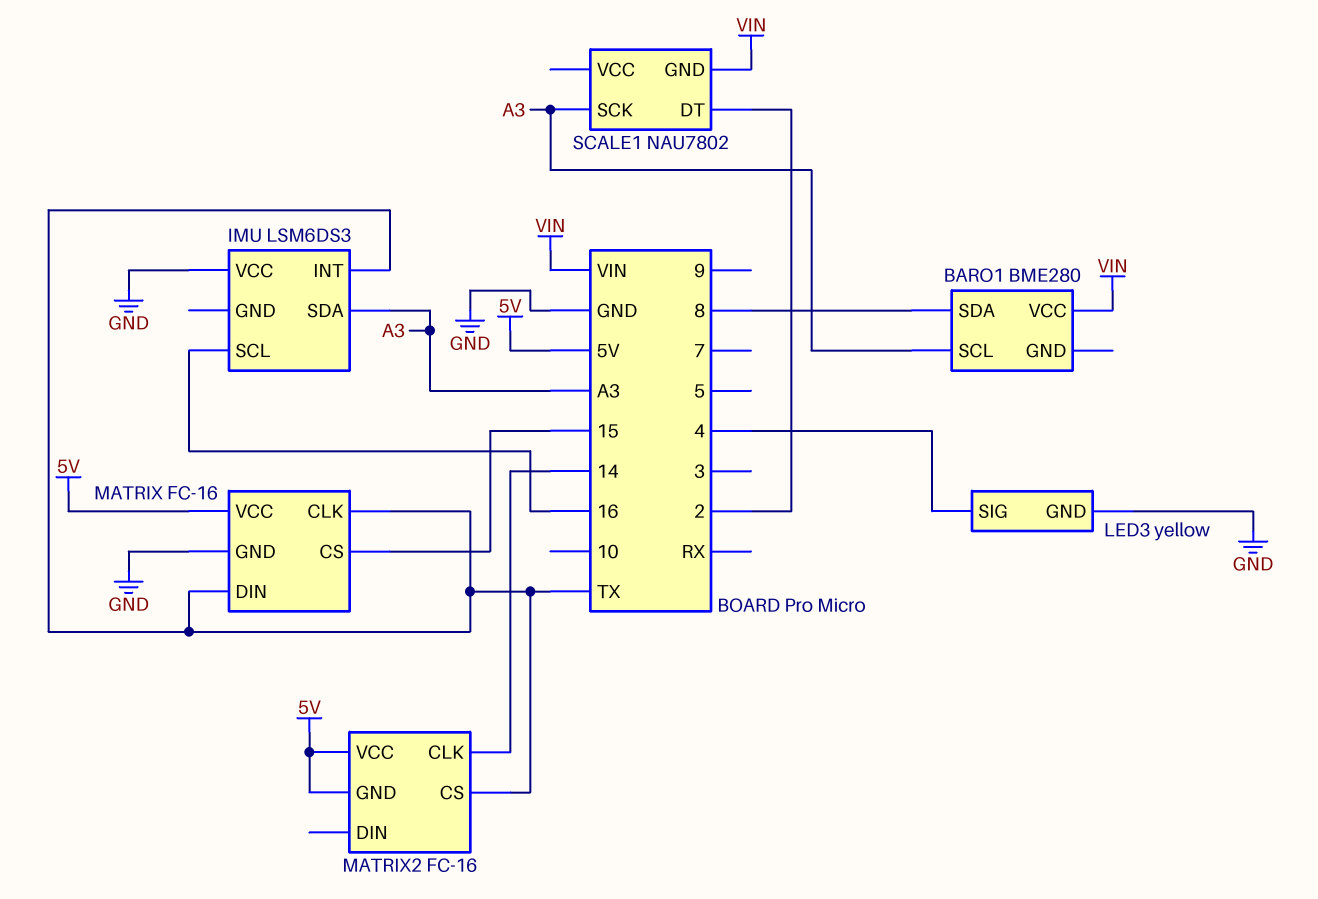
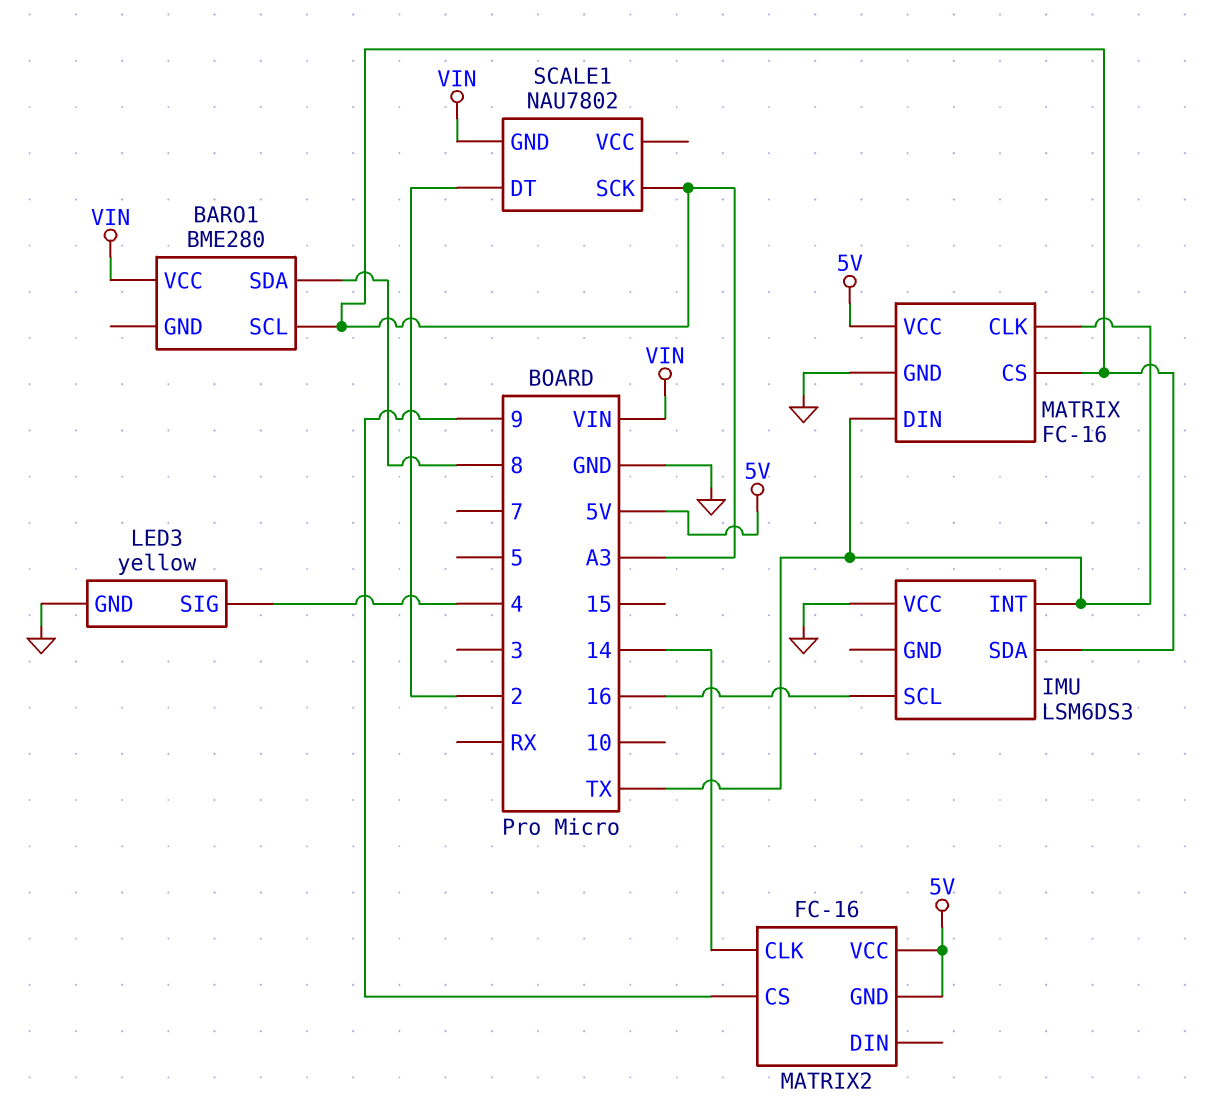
MATRIX pin CS: 15 -> A3
MATRIX2 pin CS: TX -> 9

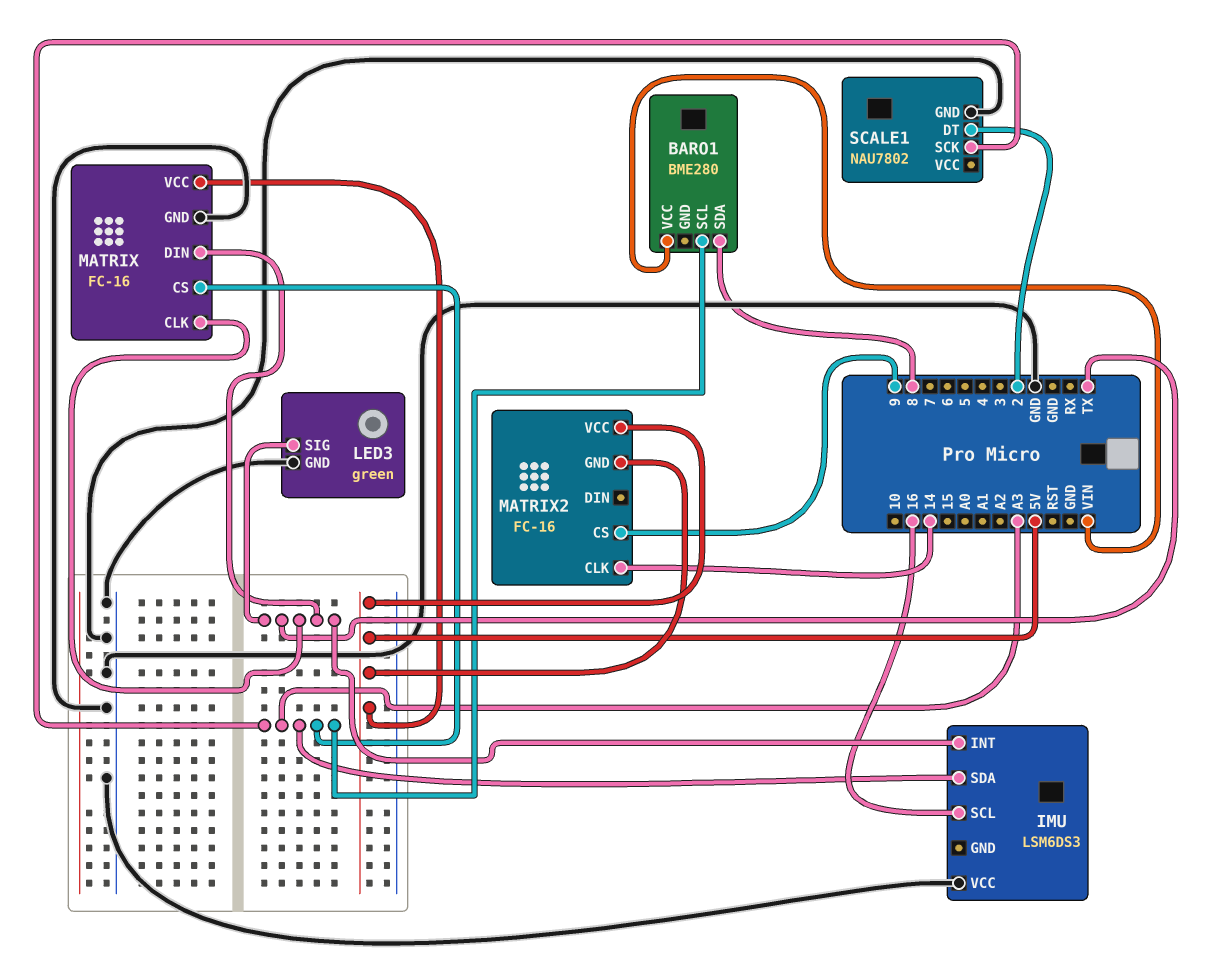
LED3: yellow -> green
LED3 pin SIG: 4 -> TX
SCALE1 pin GND: VIN -> GND

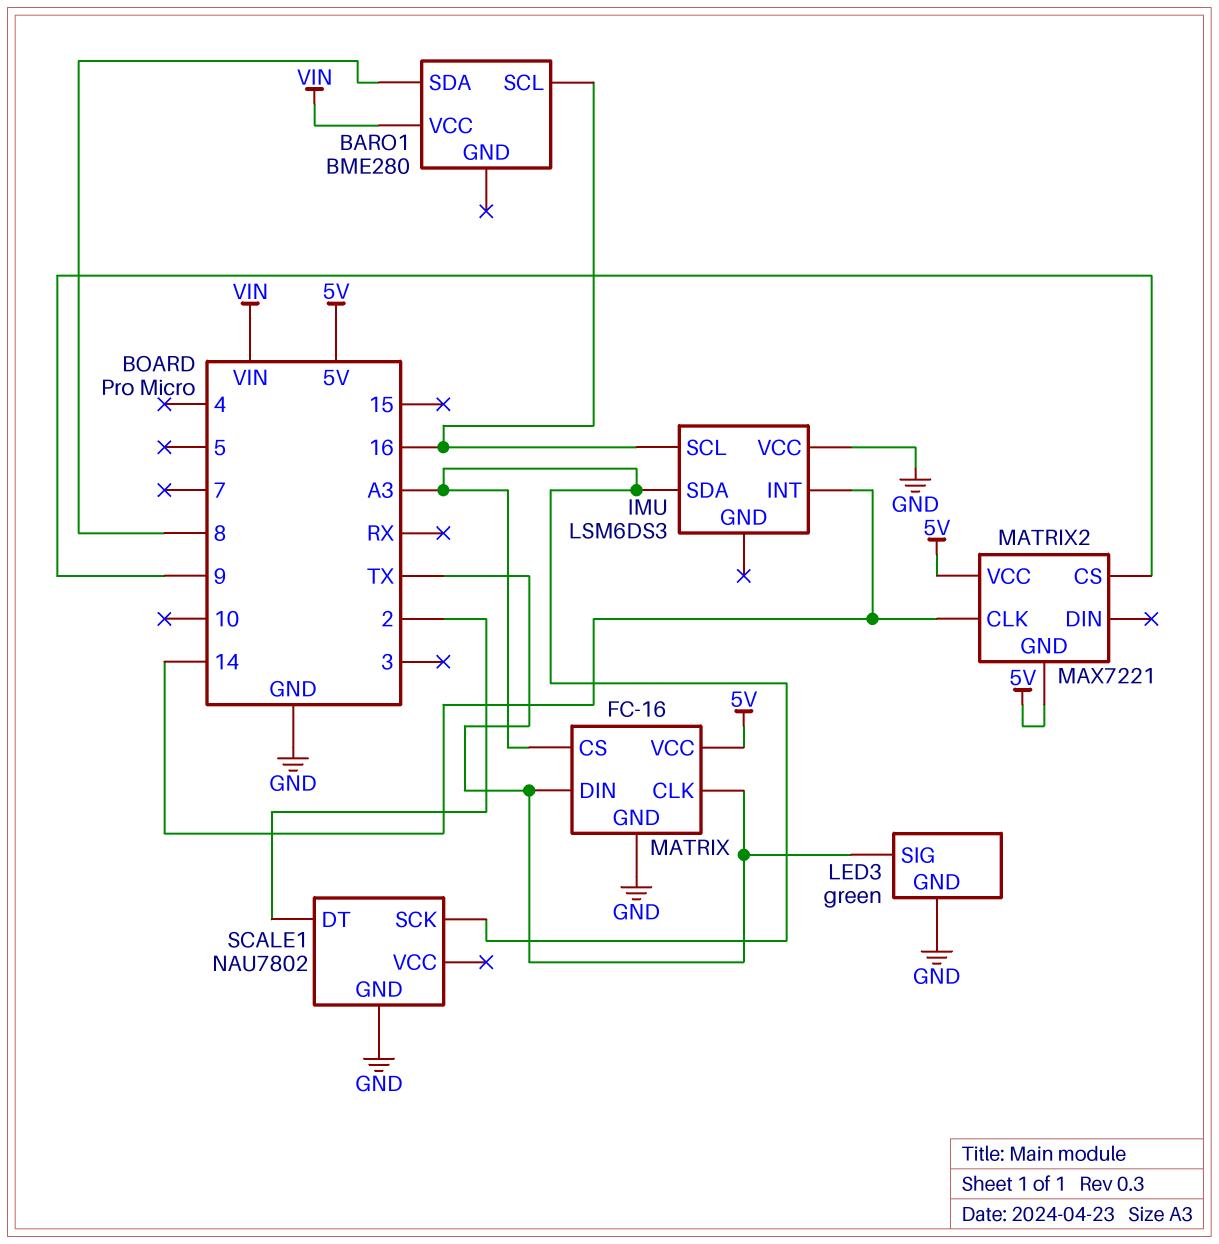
BARO1 pin SCL: A3 -> 16
IMU pin INT: TX -> 14
MATRIX2: FC-16 -> MAX7221

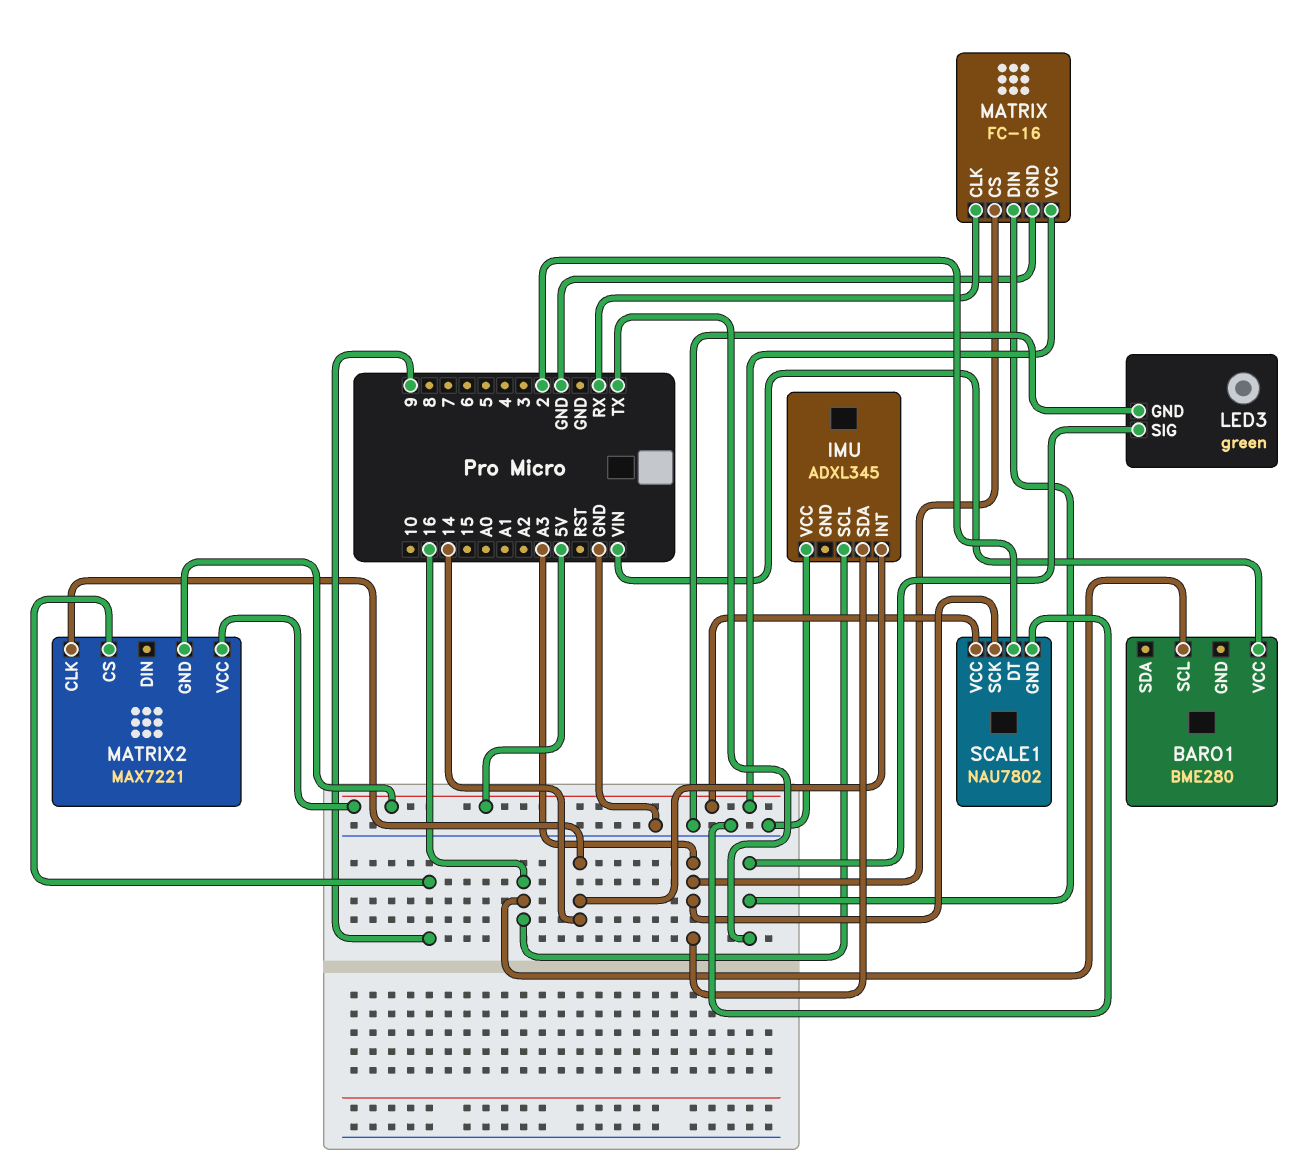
BARO1 pin SDA: 8 -> none
IMU: LSM6DS3 -> ADXL345
MATRIX pin CLK: TX -> RX
SCALE1 pin VCC: none -> 5V

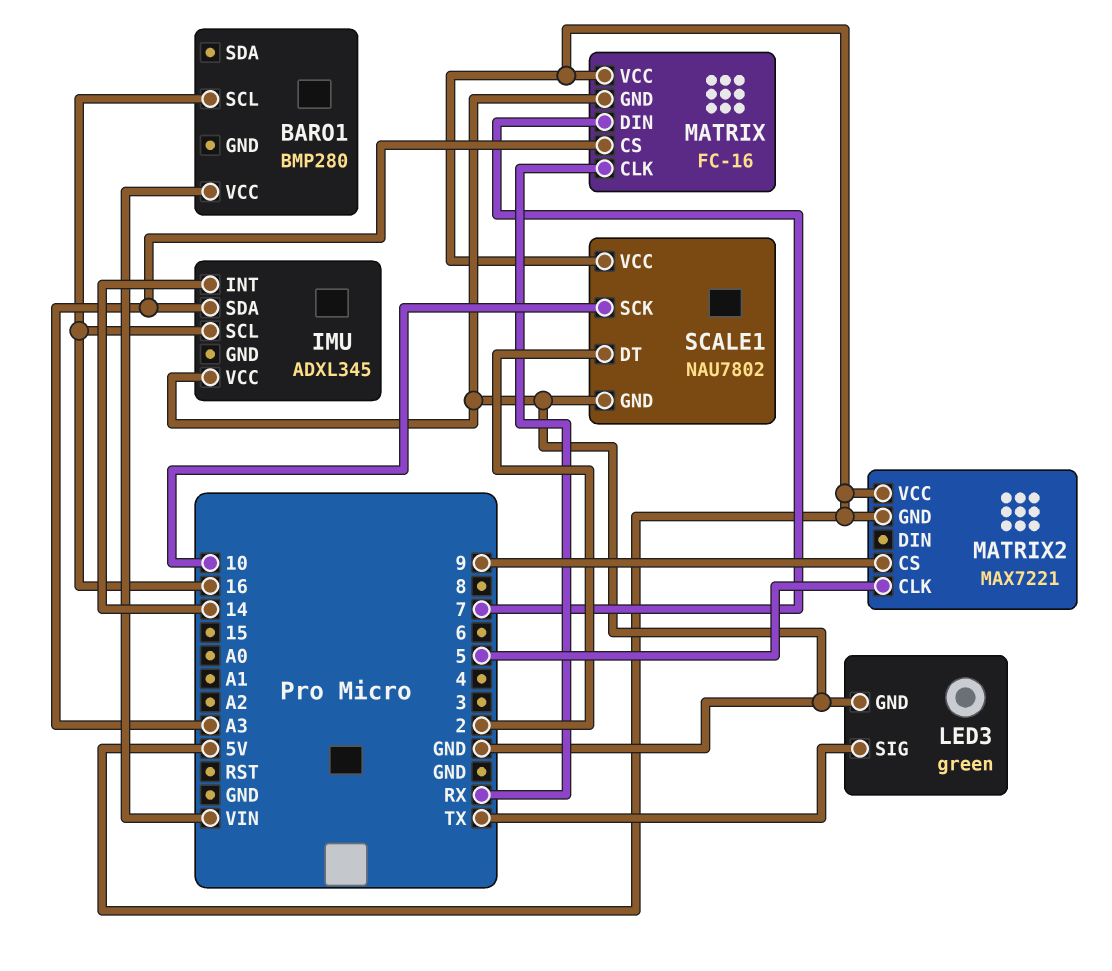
BARO1: BME280 -> BMP280
MATRIX pin DIN: TX -> 7
MATRIX2 pin CLK: 14 -> 5
SCALE1 pin SCK: A3 -> 10

